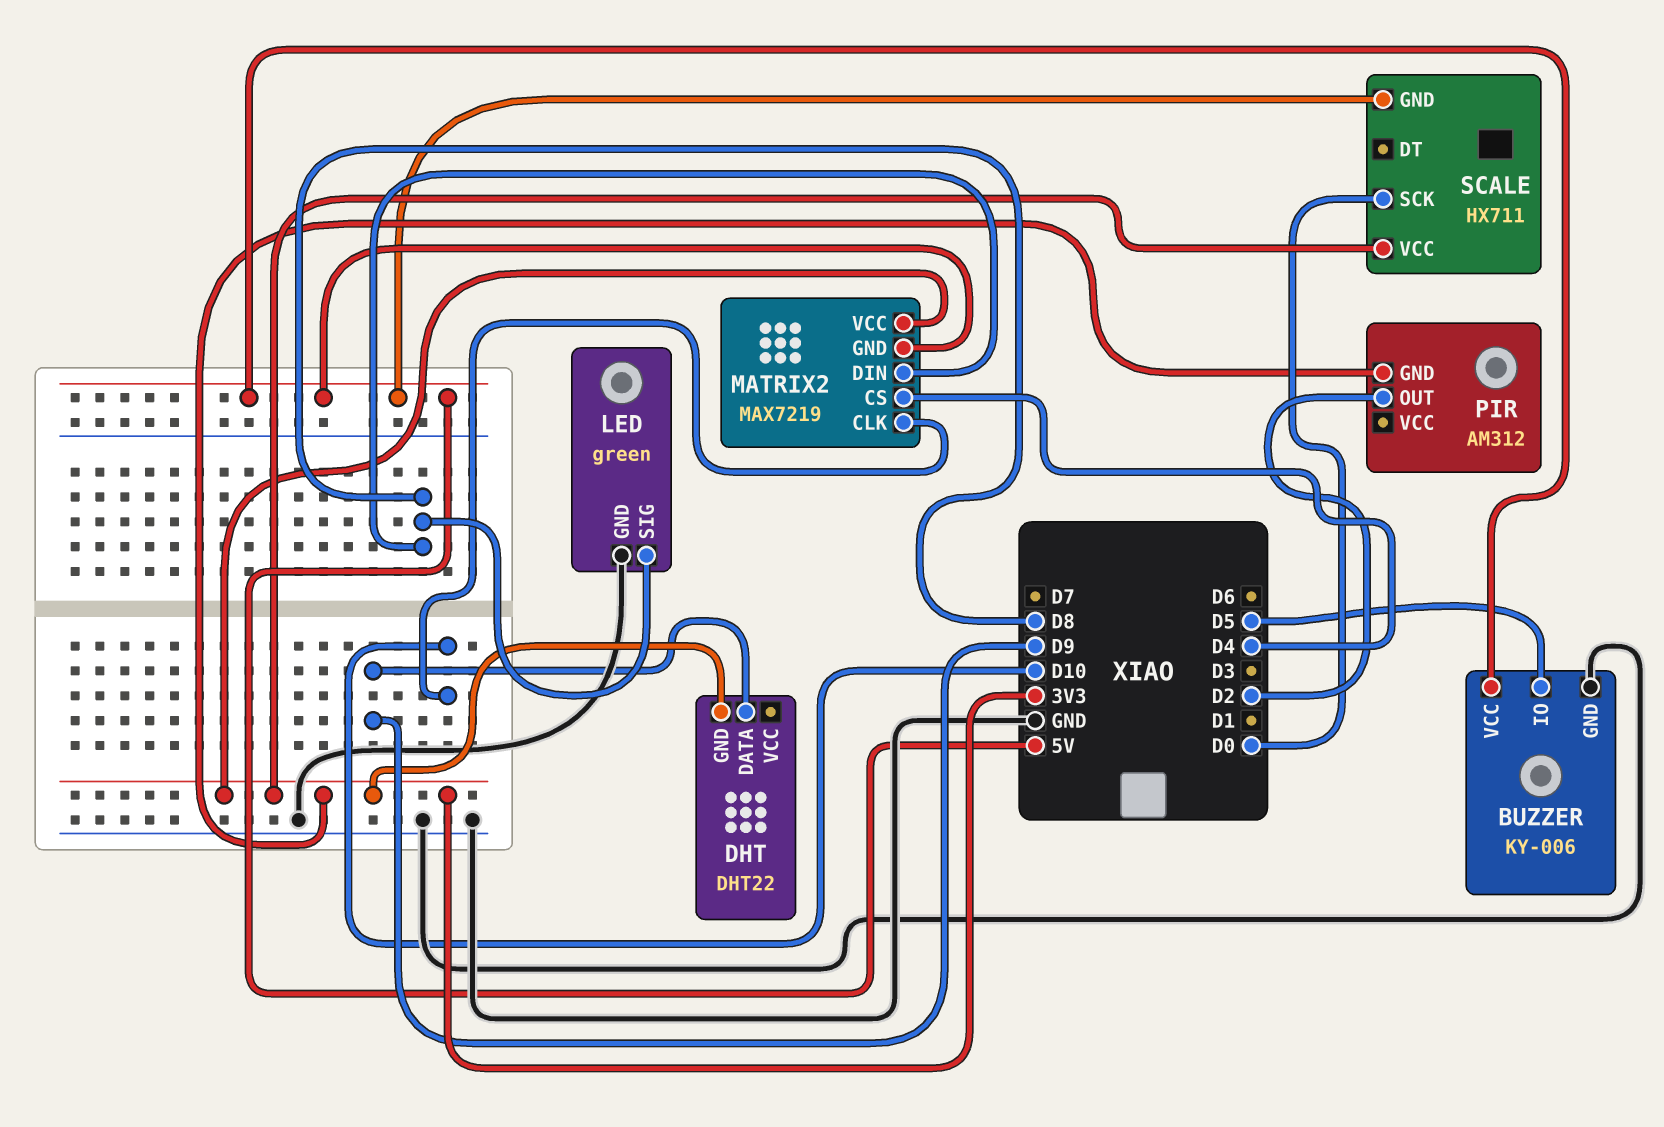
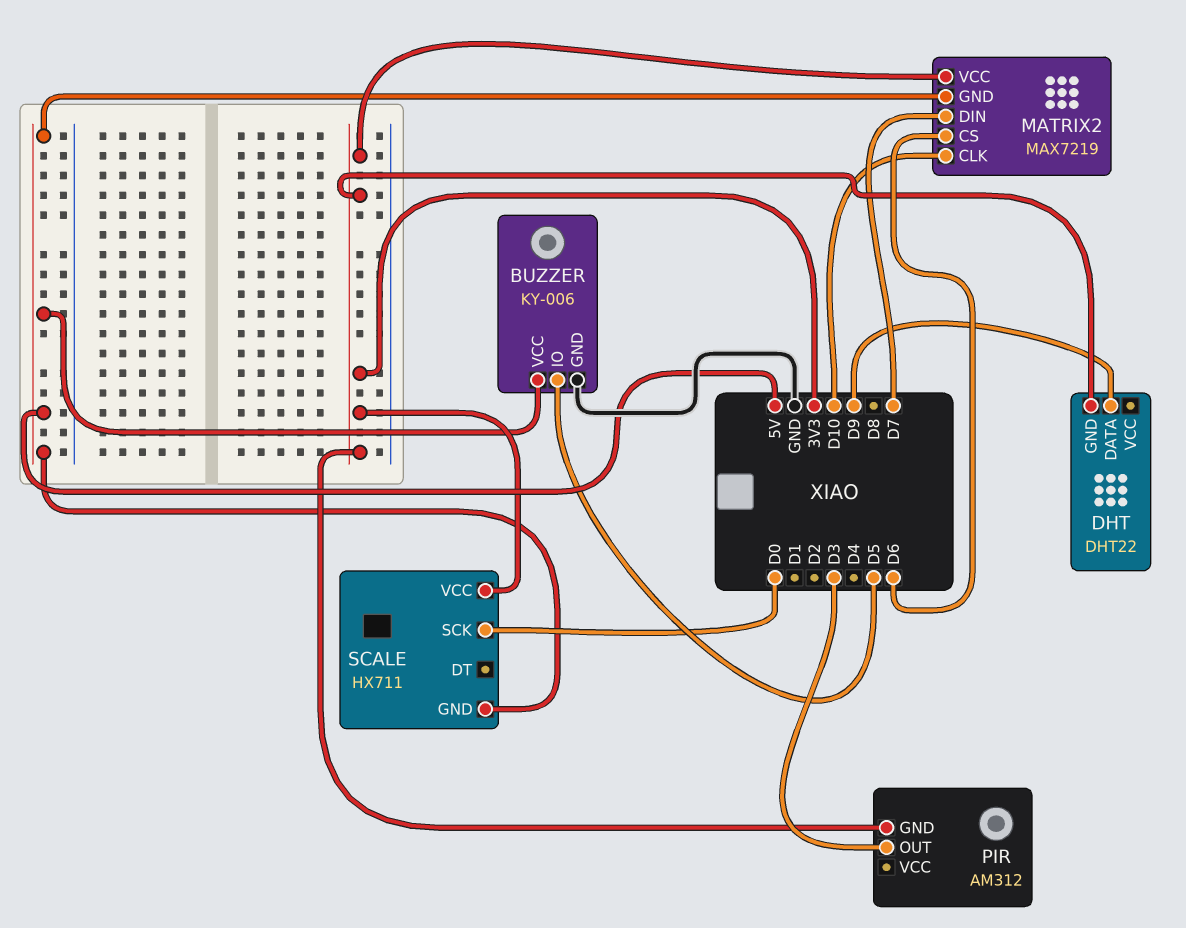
LED: green -> none
LED pin GND: GND -> none
LED pin SIG: D8 -> none
MATRIX2 pin CS: D4 -> D6
MATRIX2 pin DIN: D8 -> D7
PIR pin OUT: D2 -> D3

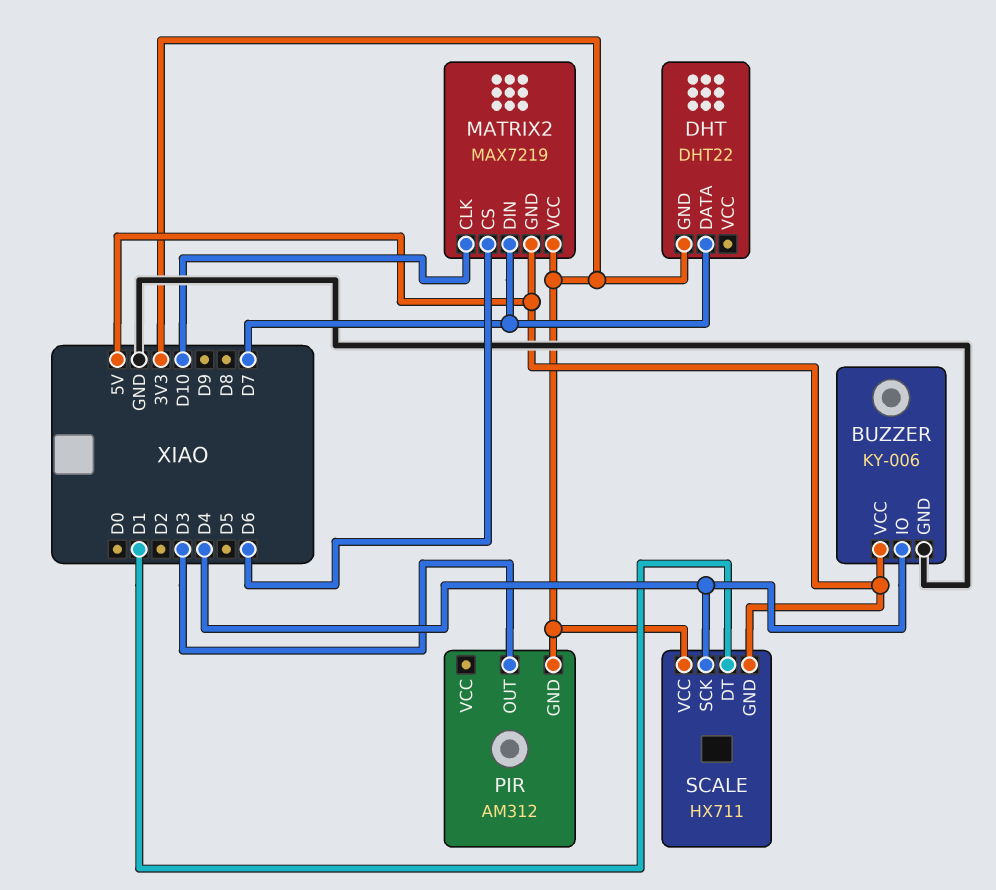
BUZZER pin IO: D5 -> D4
DHT pin DATA: D9 -> D7
SCALE pin DT: none -> D1
SCALE pin SCK: D0 -> D4

